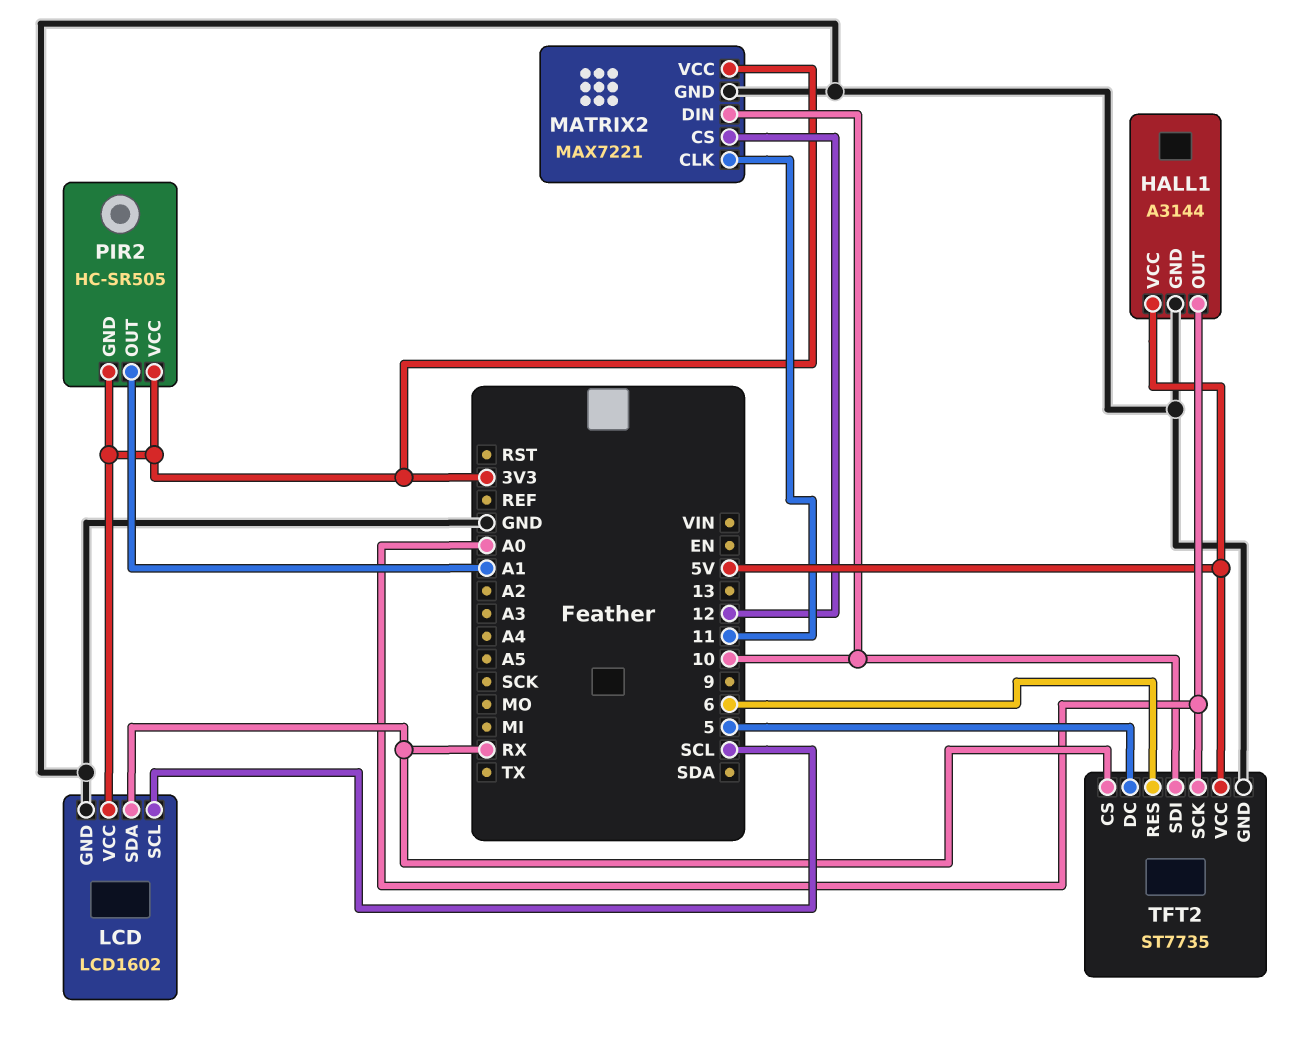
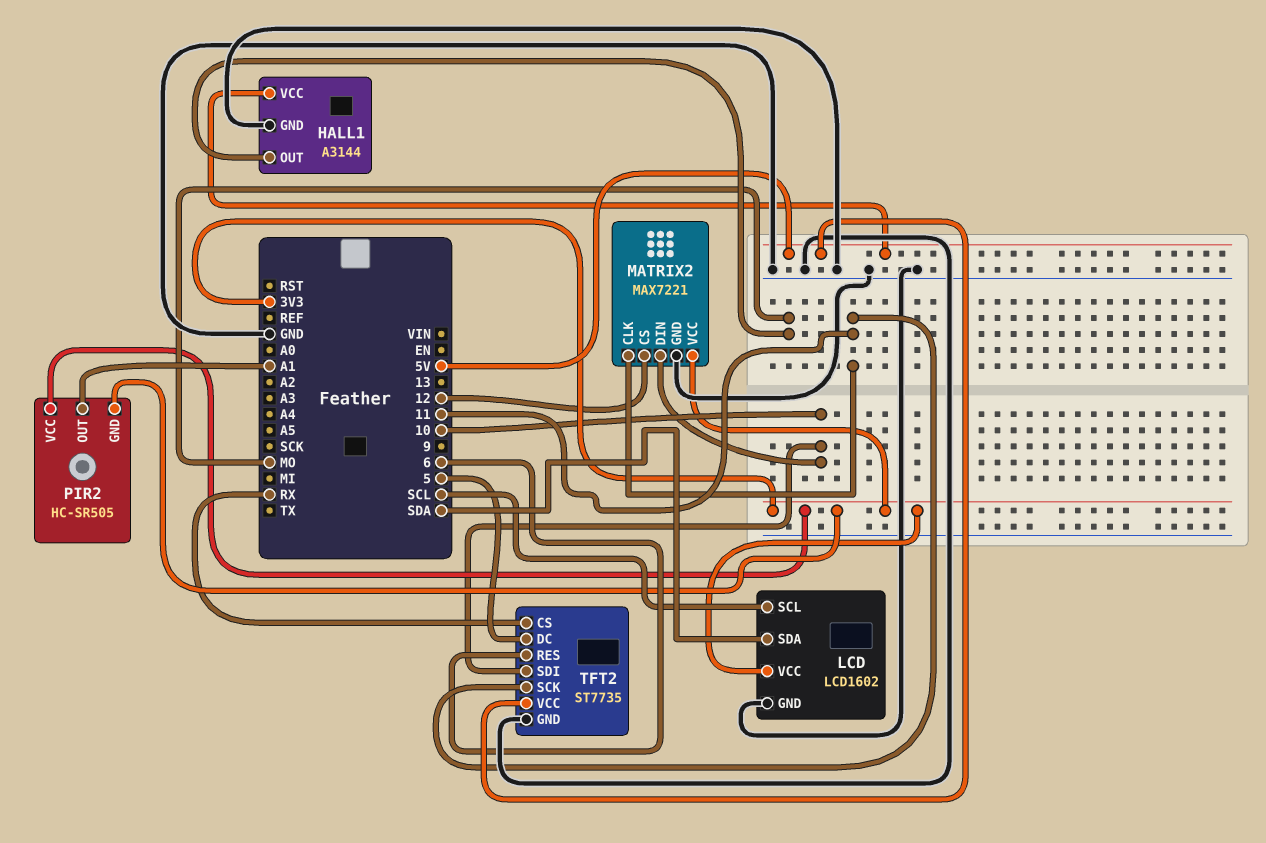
HALL1 pin OUT: A0 -> MO
LCD pin SDA: RX -> SDA
TFT2 pin SCK: A0 -> 11

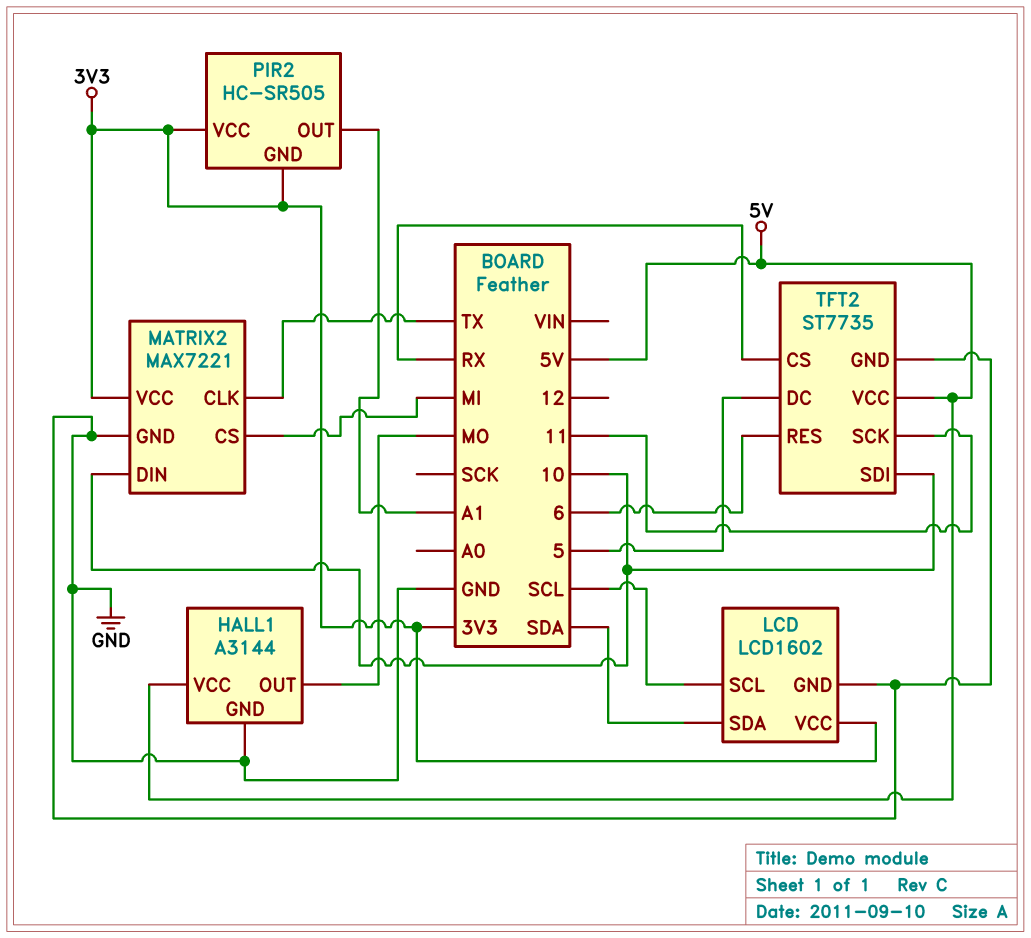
MATRIX2 pin CLK: 11 -> TX
MATRIX2 pin CS: 12 -> MI

